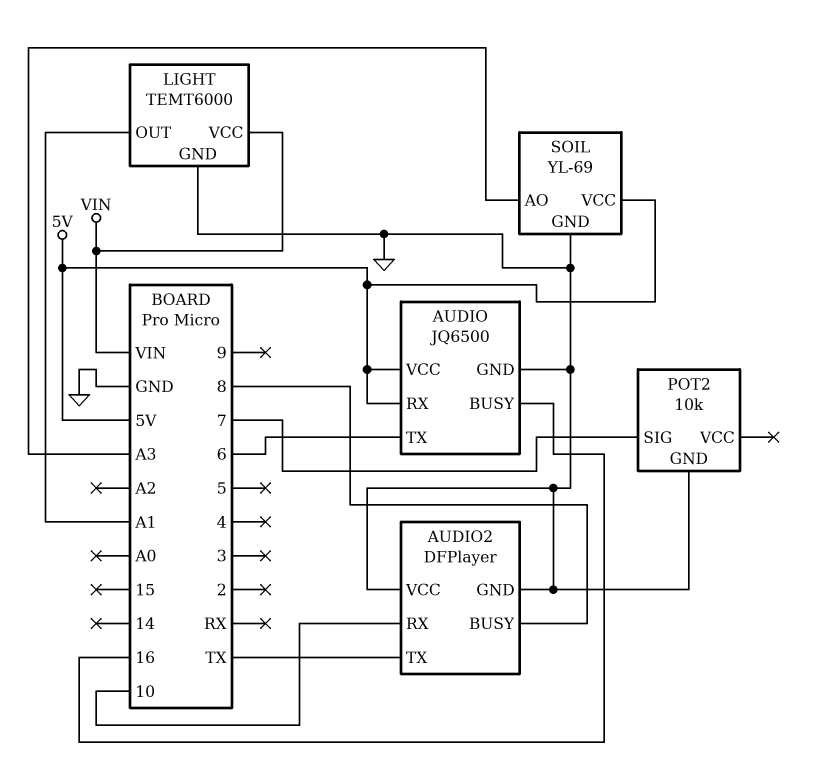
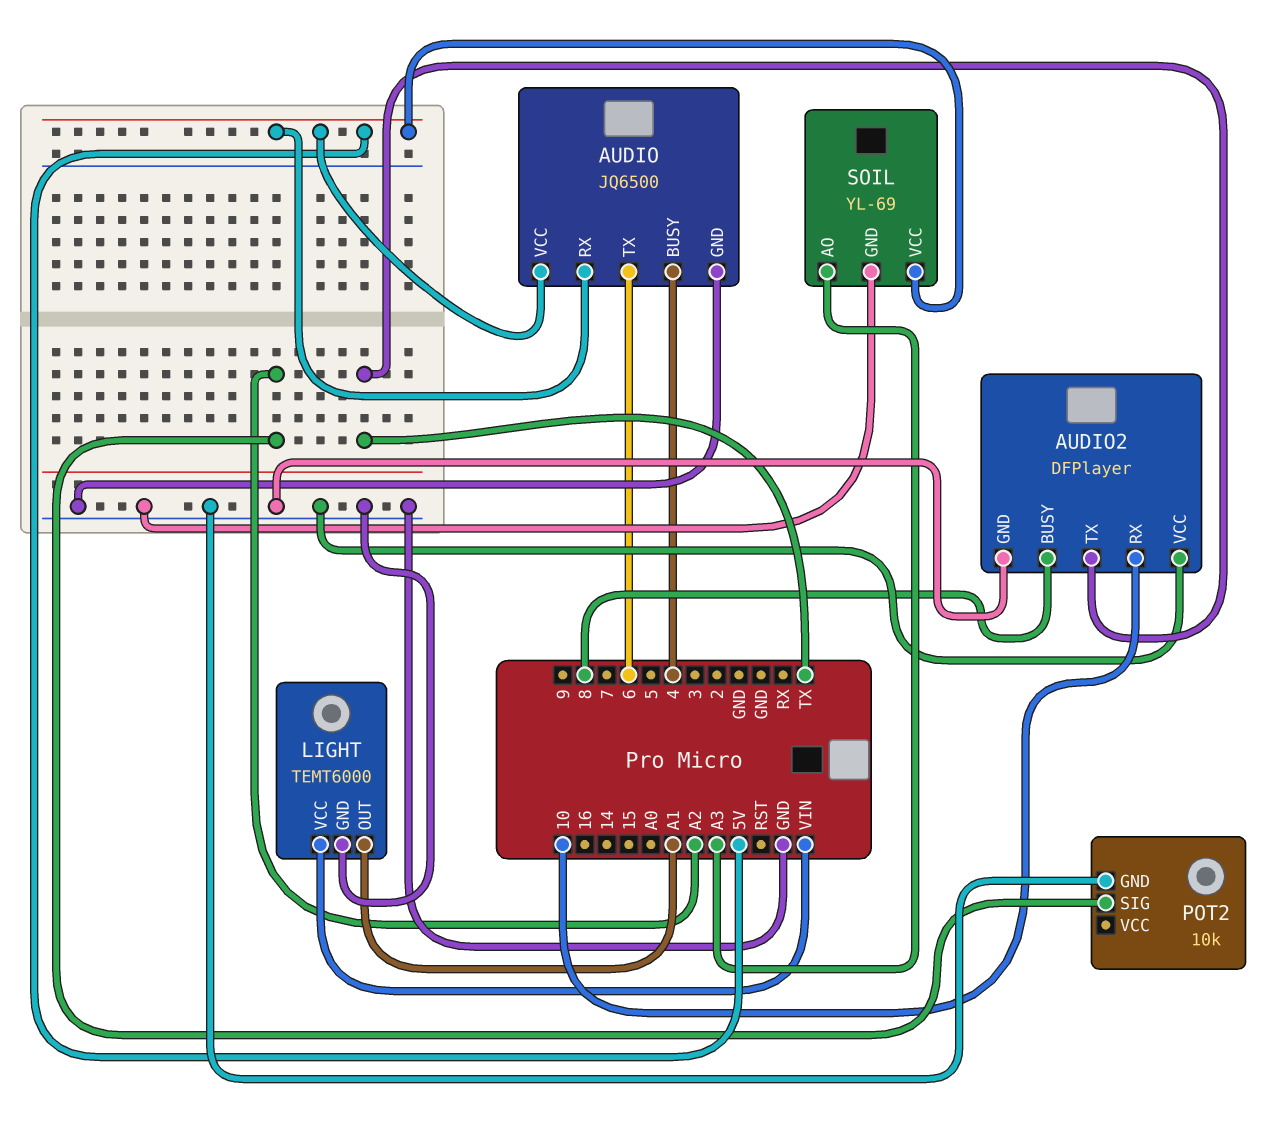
AUDIO pin BUSY: 16 -> 4
POT2 pin SIG: 7 -> A2

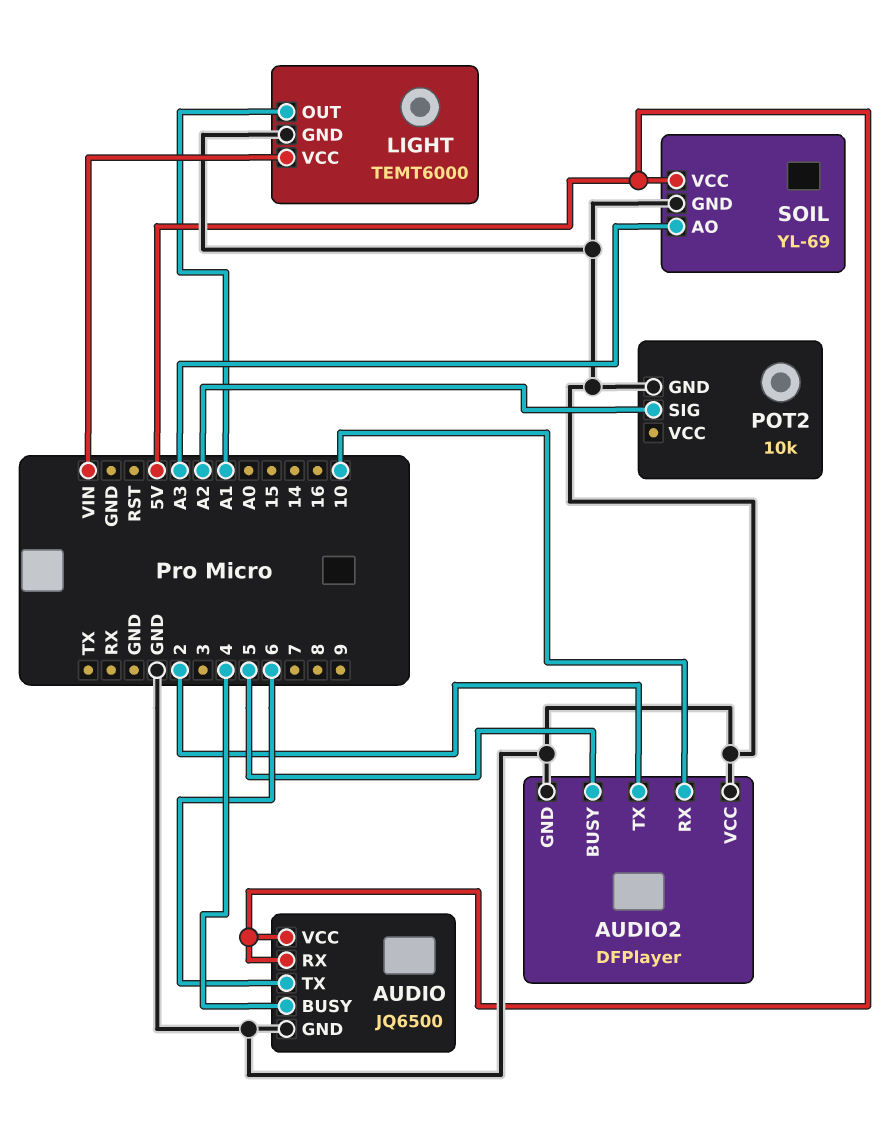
AUDIO2 pin BUSY: 8 -> 5
AUDIO2 pin TX: TX -> 2

